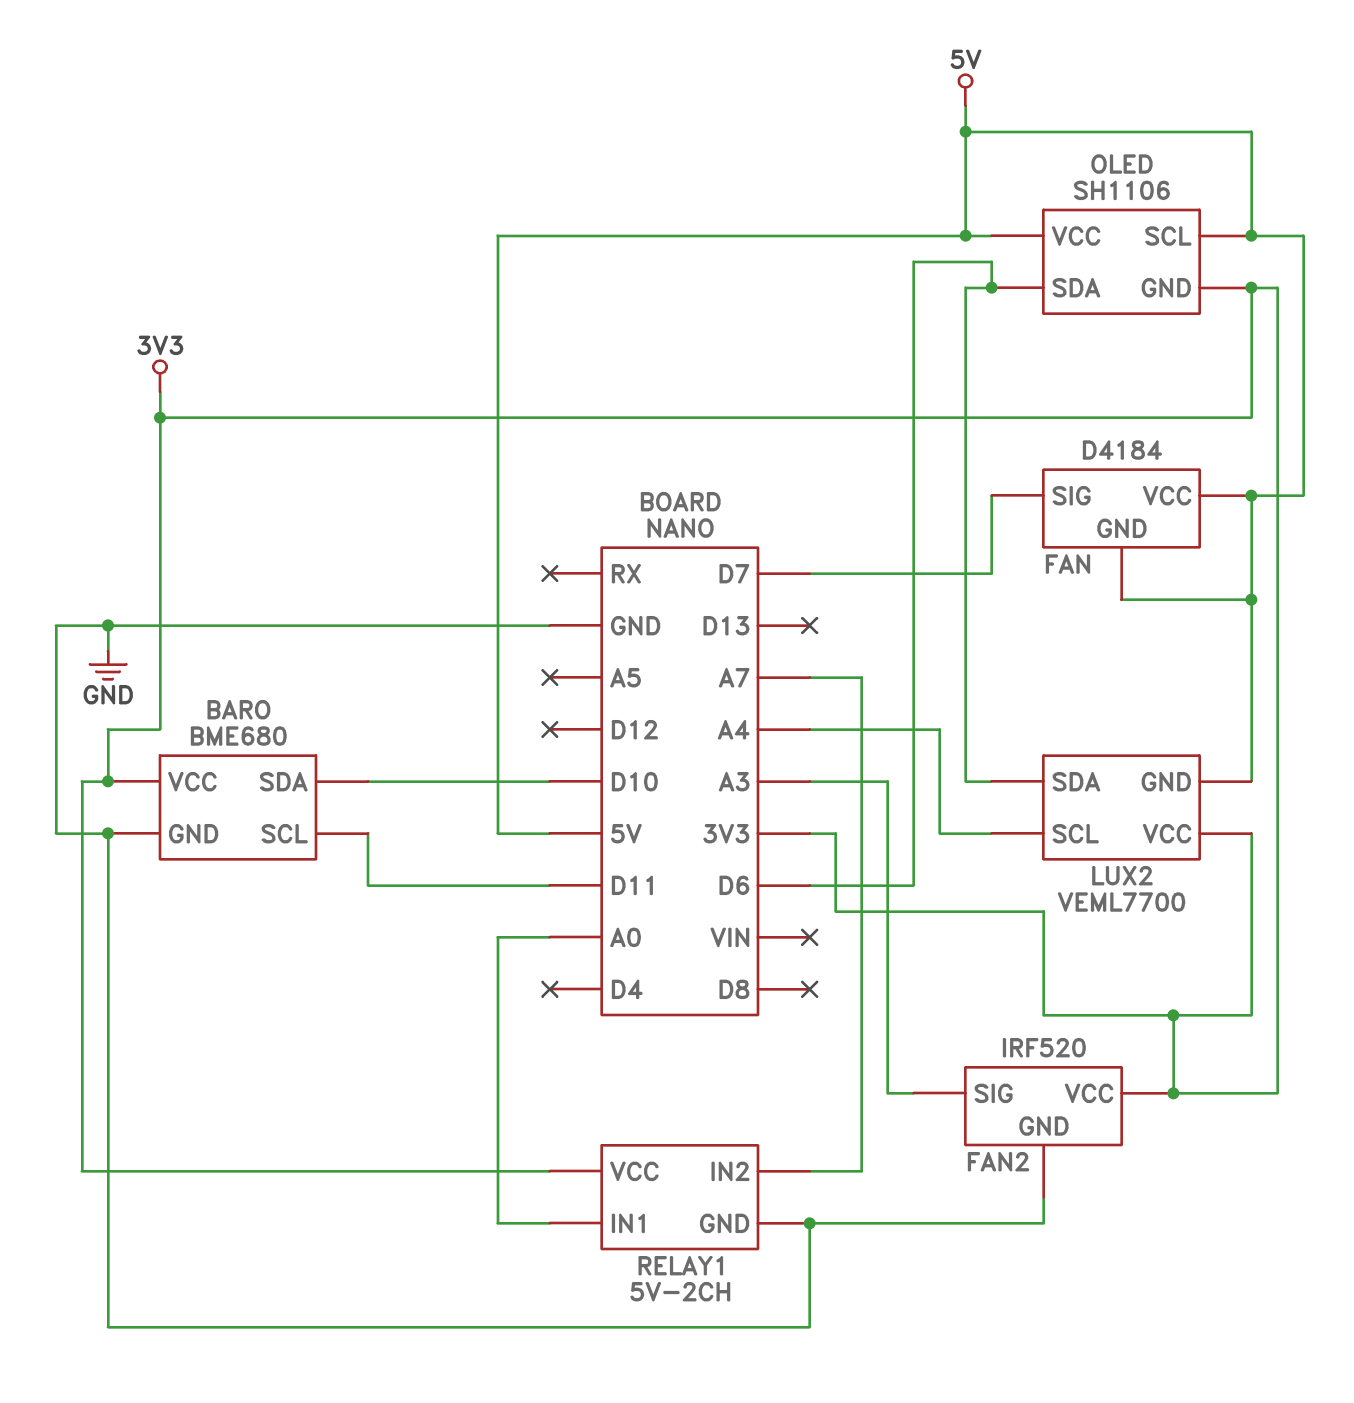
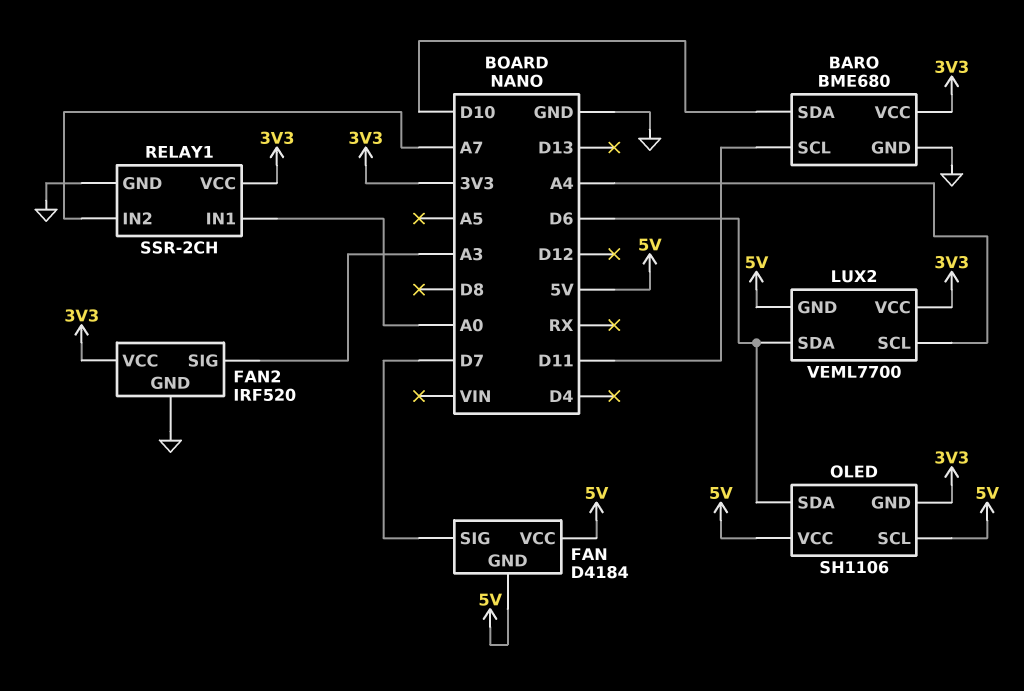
RELAY1: 5V-2CH -> SSR-2CH

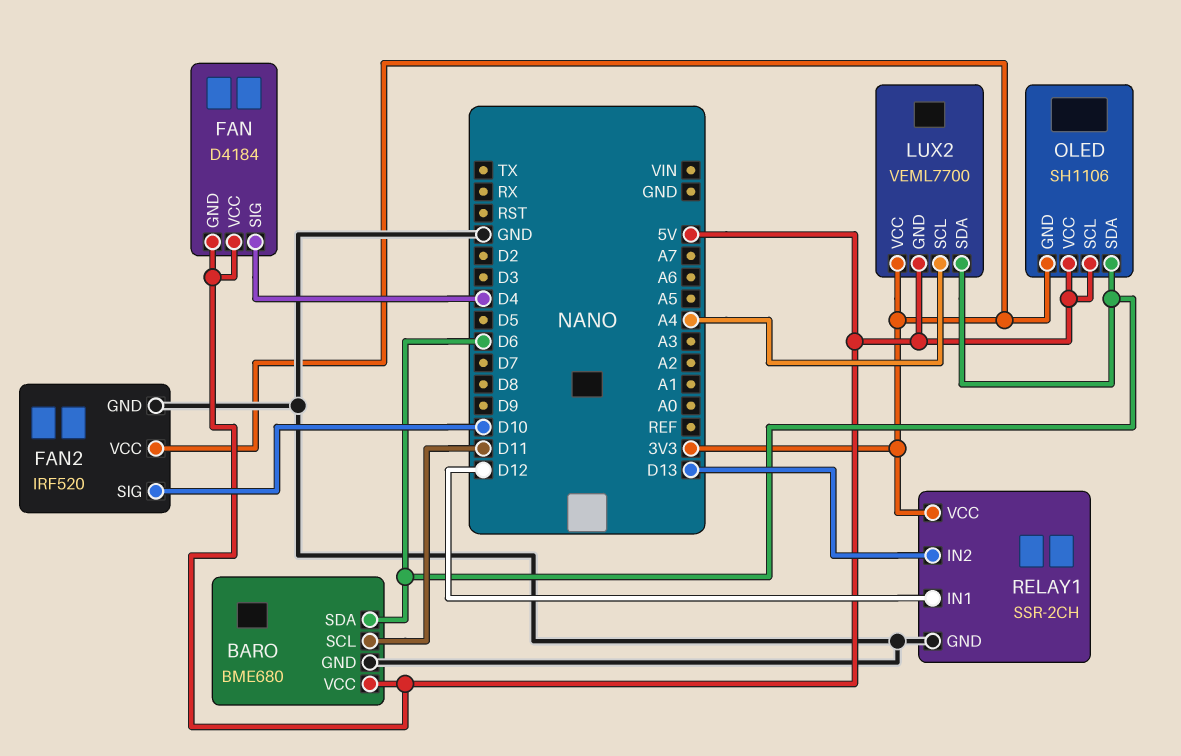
BARO pin SDA: D10 -> D6
BARO pin VCC: 3V3 -> 5V
FAN pin SIG: D7 -> D4
FAN2 pin SIG: A3 -> D10
RELAY1 pin IN1: A0 -> D12
RELAY1 pin IN2: A7 -> D13

